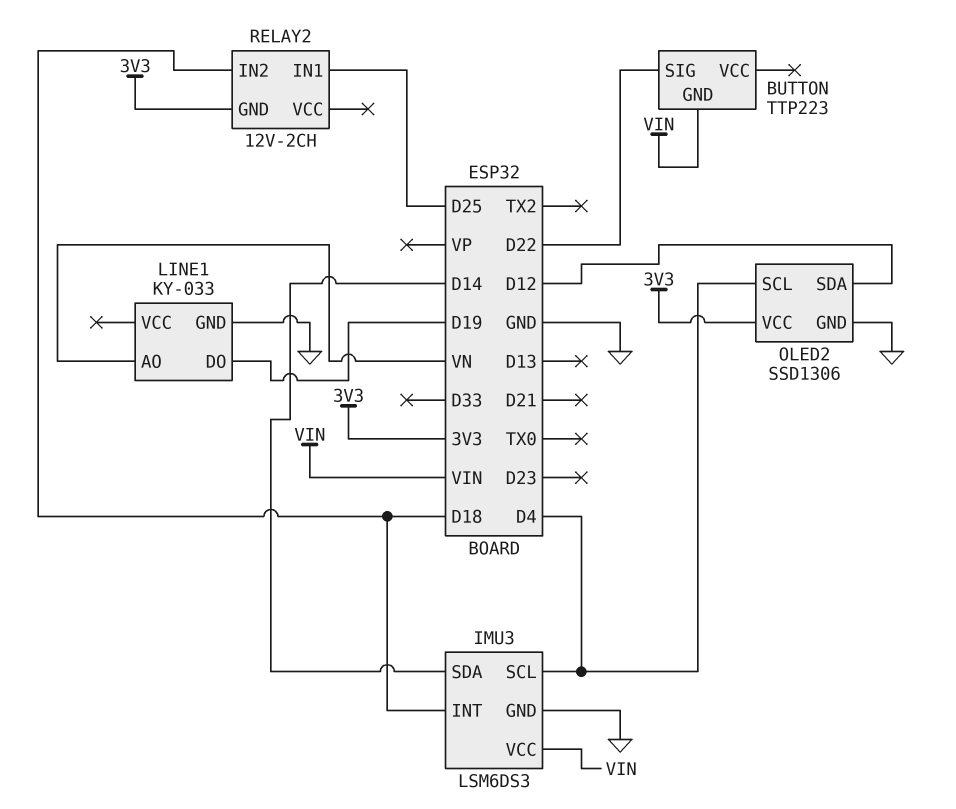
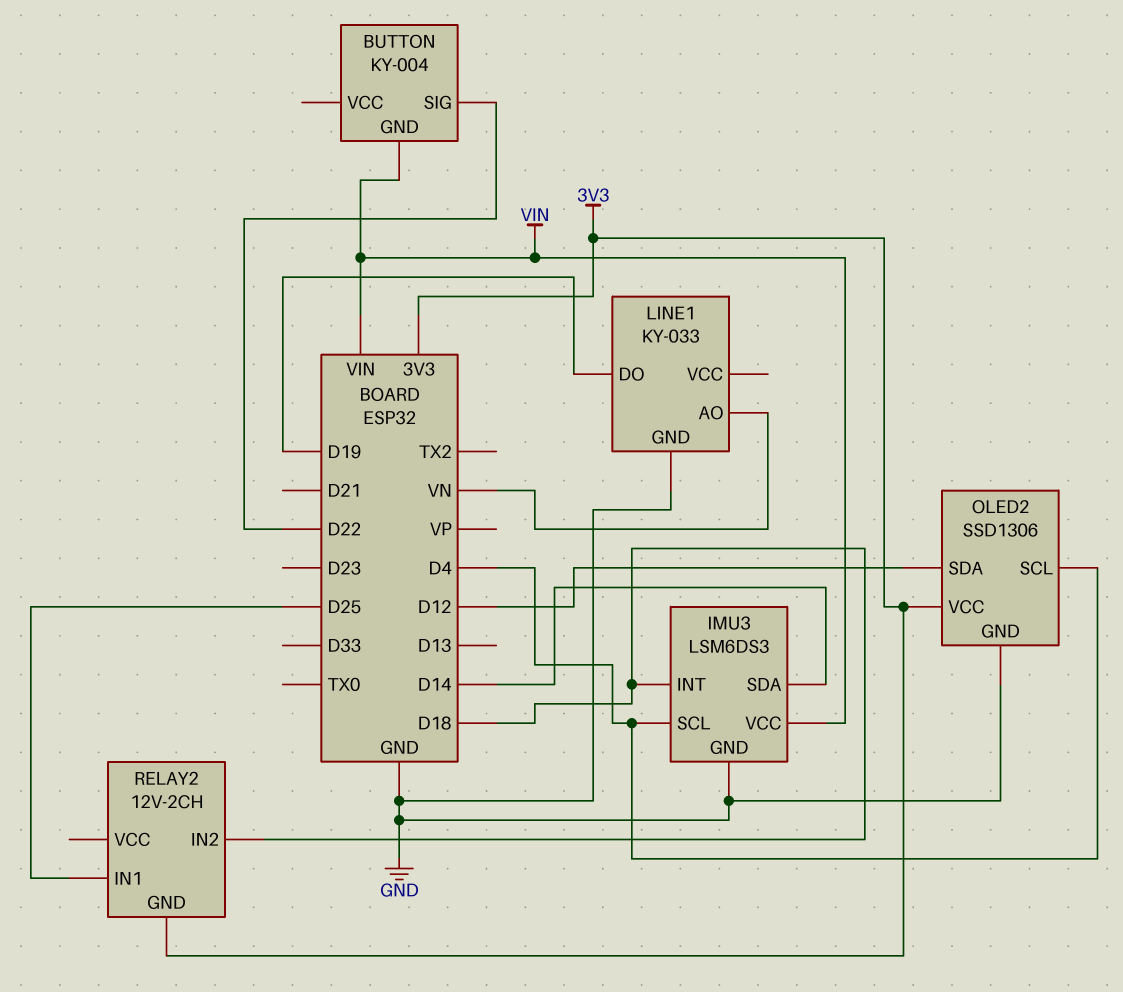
BUTTON: TTP223 -> KY-004

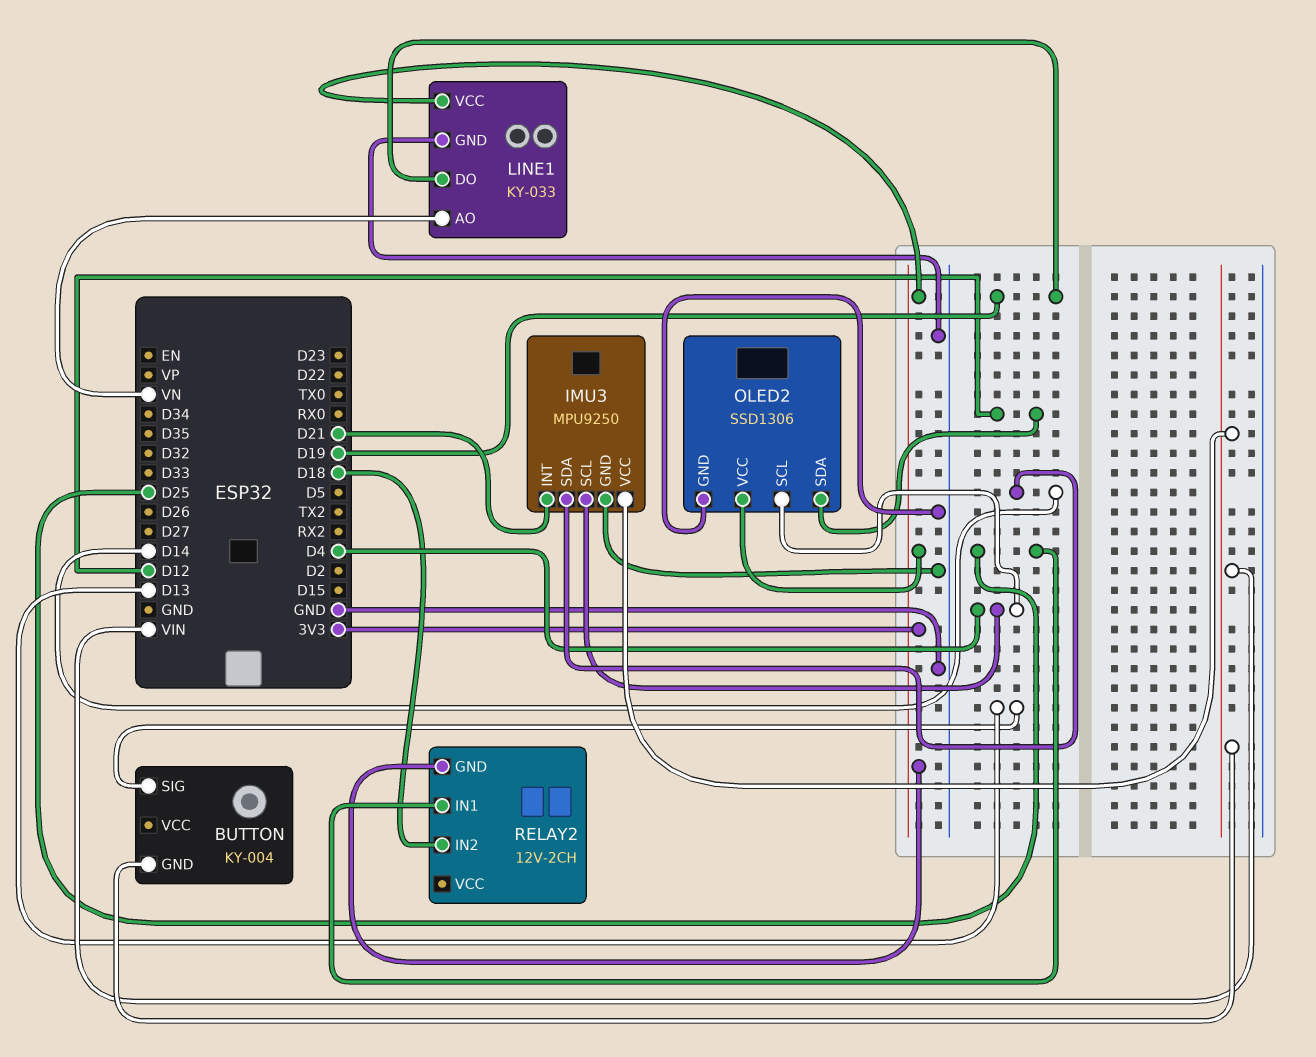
BUTTON pin SIG: D22 -> D13
IMU3: LSM6DS3 -> MPU9250
IMU3 pin INT: D18 -> D21
LINE1 pin VCC: none -> 3V3

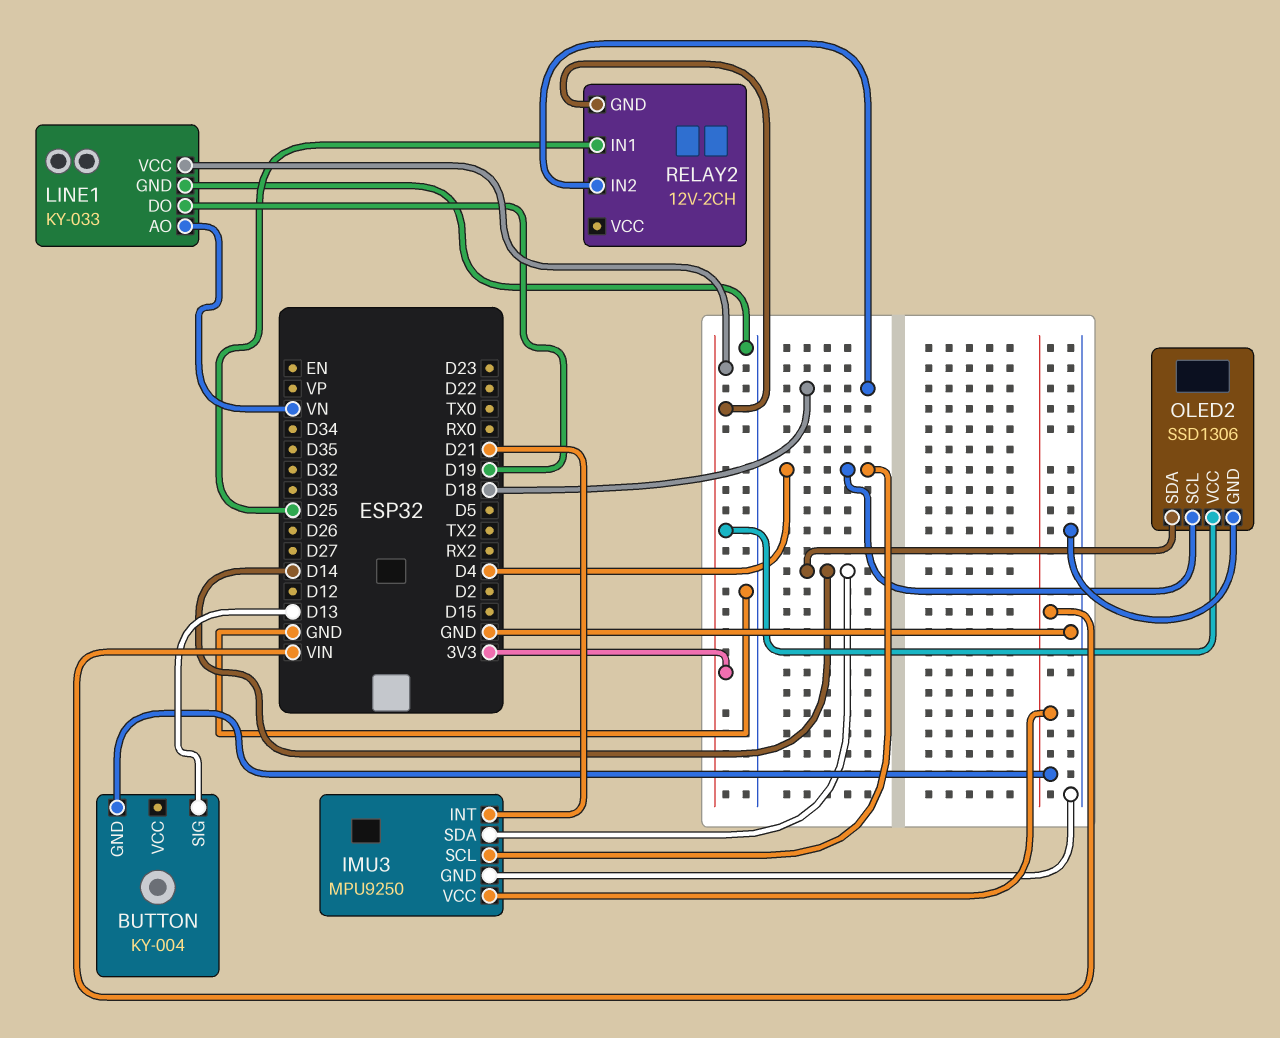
OLED2 pin SDA: D12 -> D14

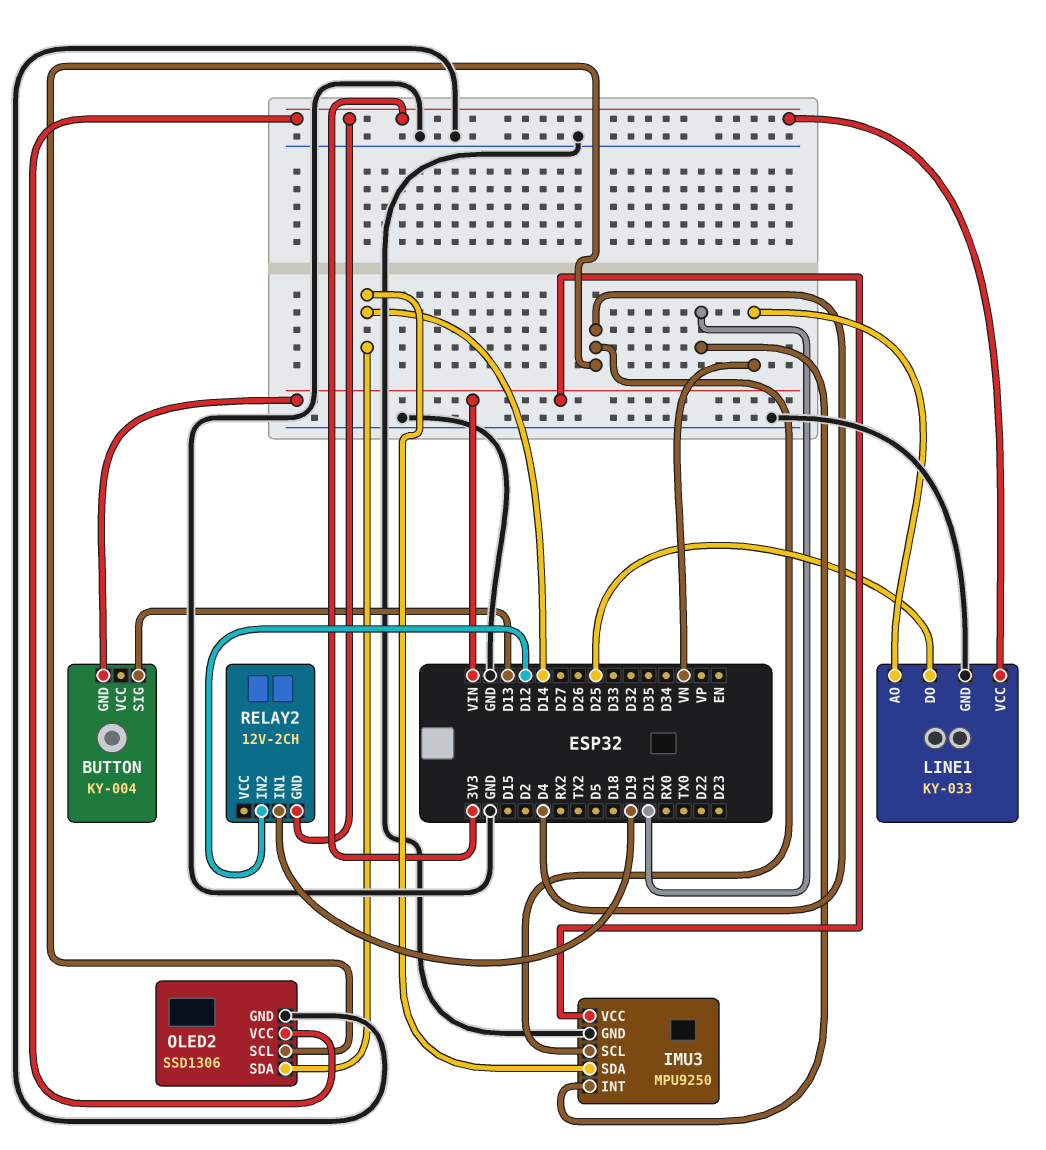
LINE1 pin DO: D19 -> D25
RELAY2 pin IN1: D25 -> D19
RELAY2 pin IN2: D18 -> D12

